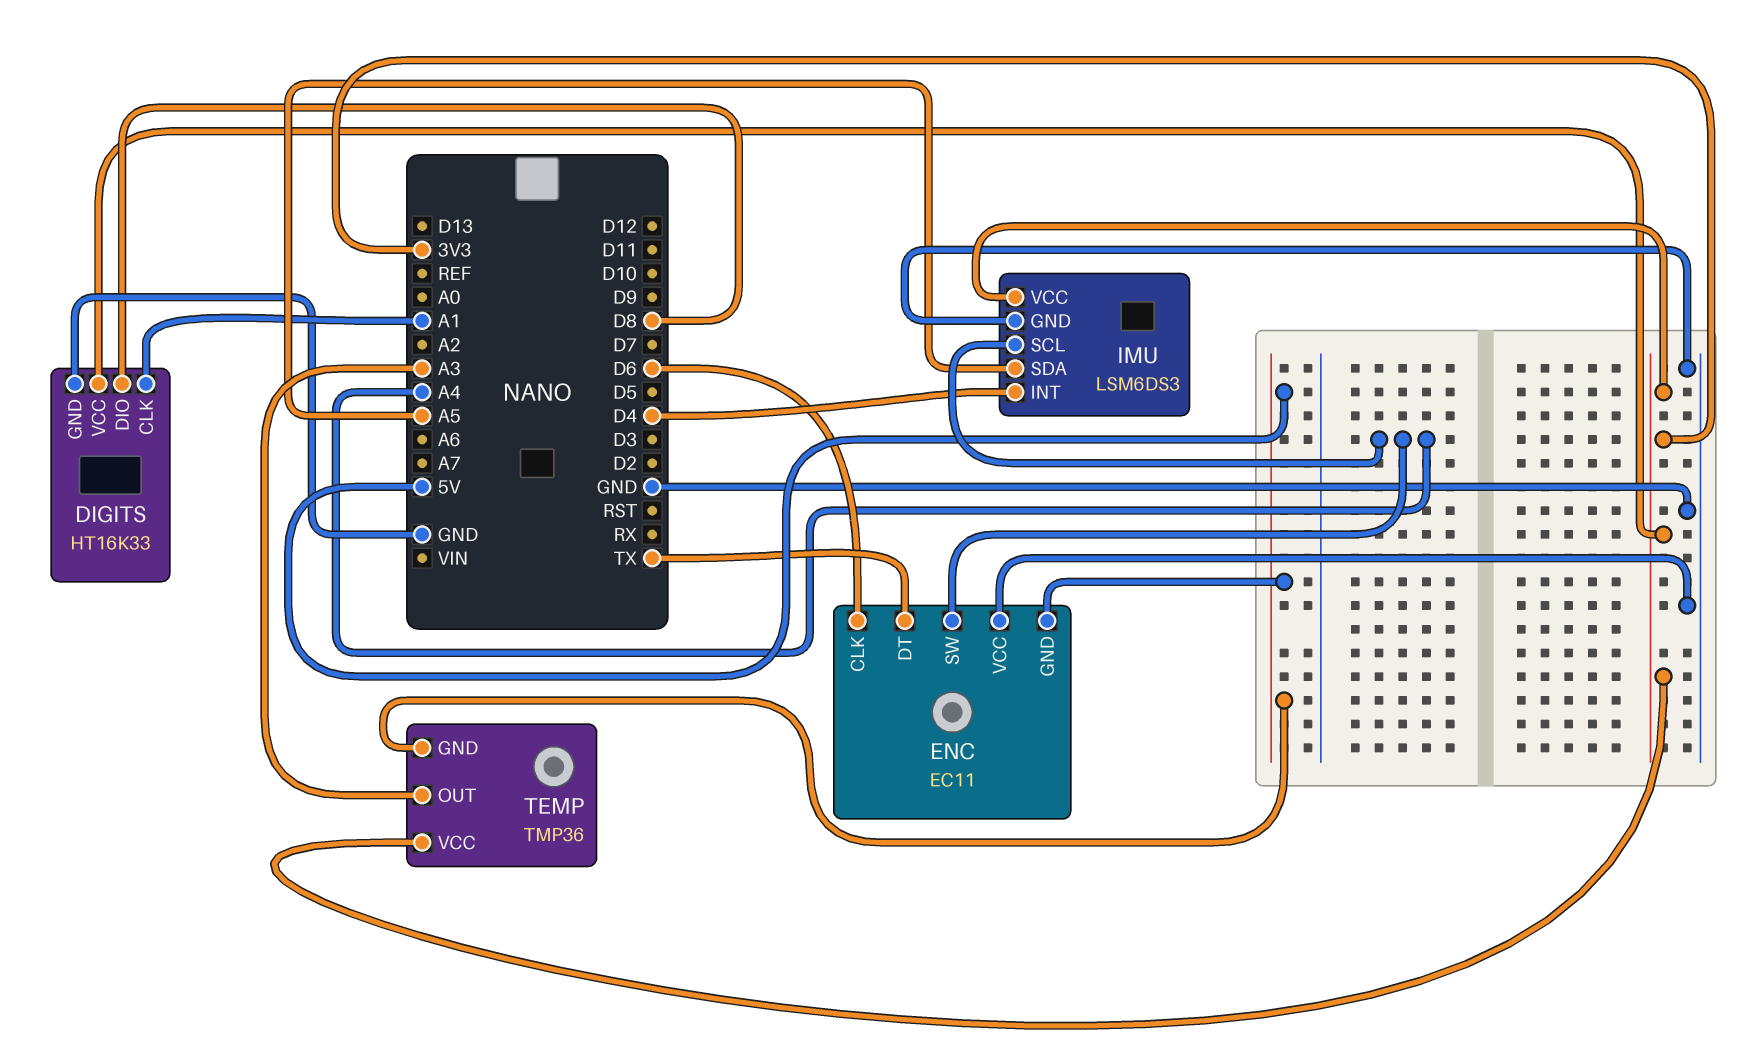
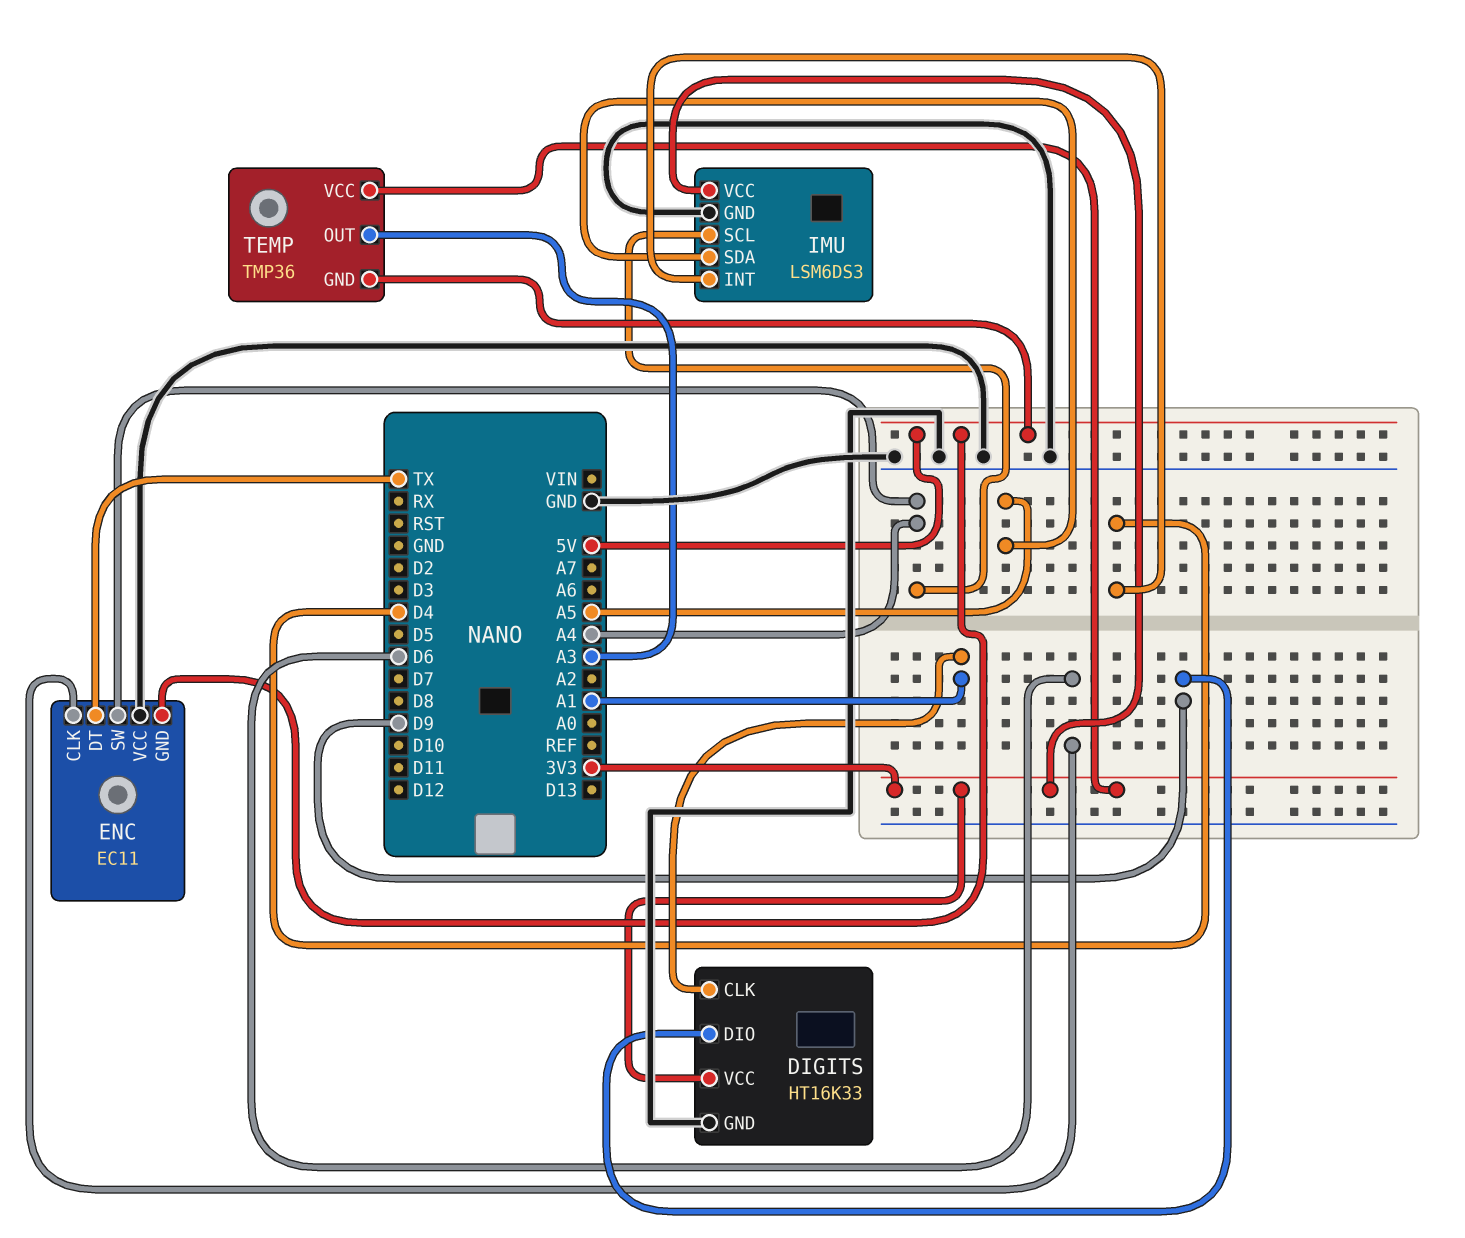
DIGITS pin DIO: D8 -> D9

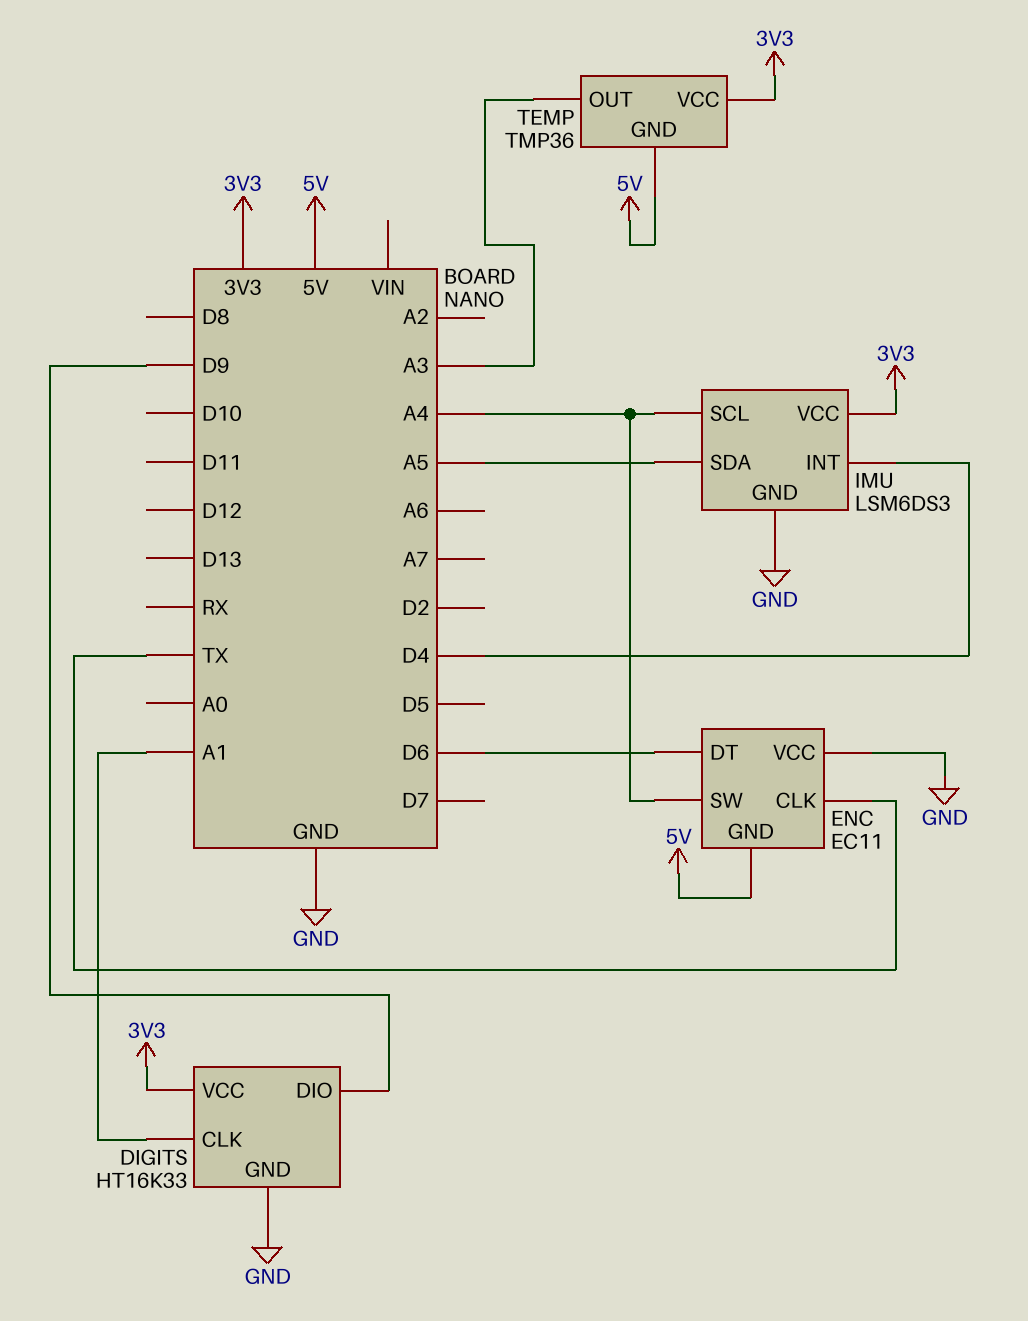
ENC pin CLK: D6 -> TX
ENC pin DT: TX -> D6

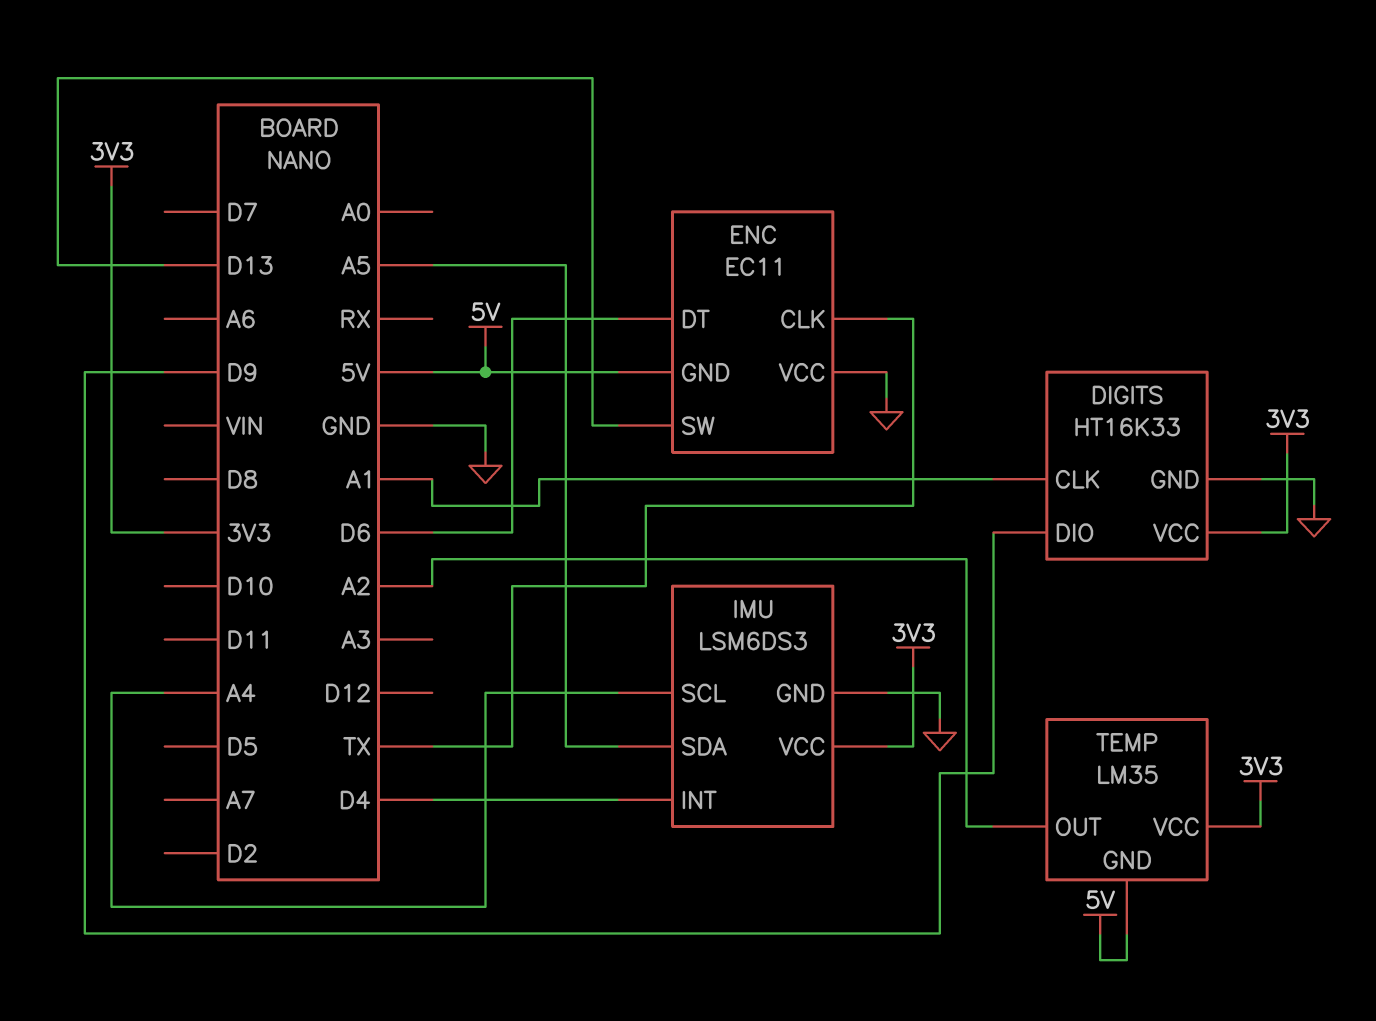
ENC pin SW: A4 -> D13
TEMP: TMP36 -> LM35
TEMP pin OUT: A3 -> A2

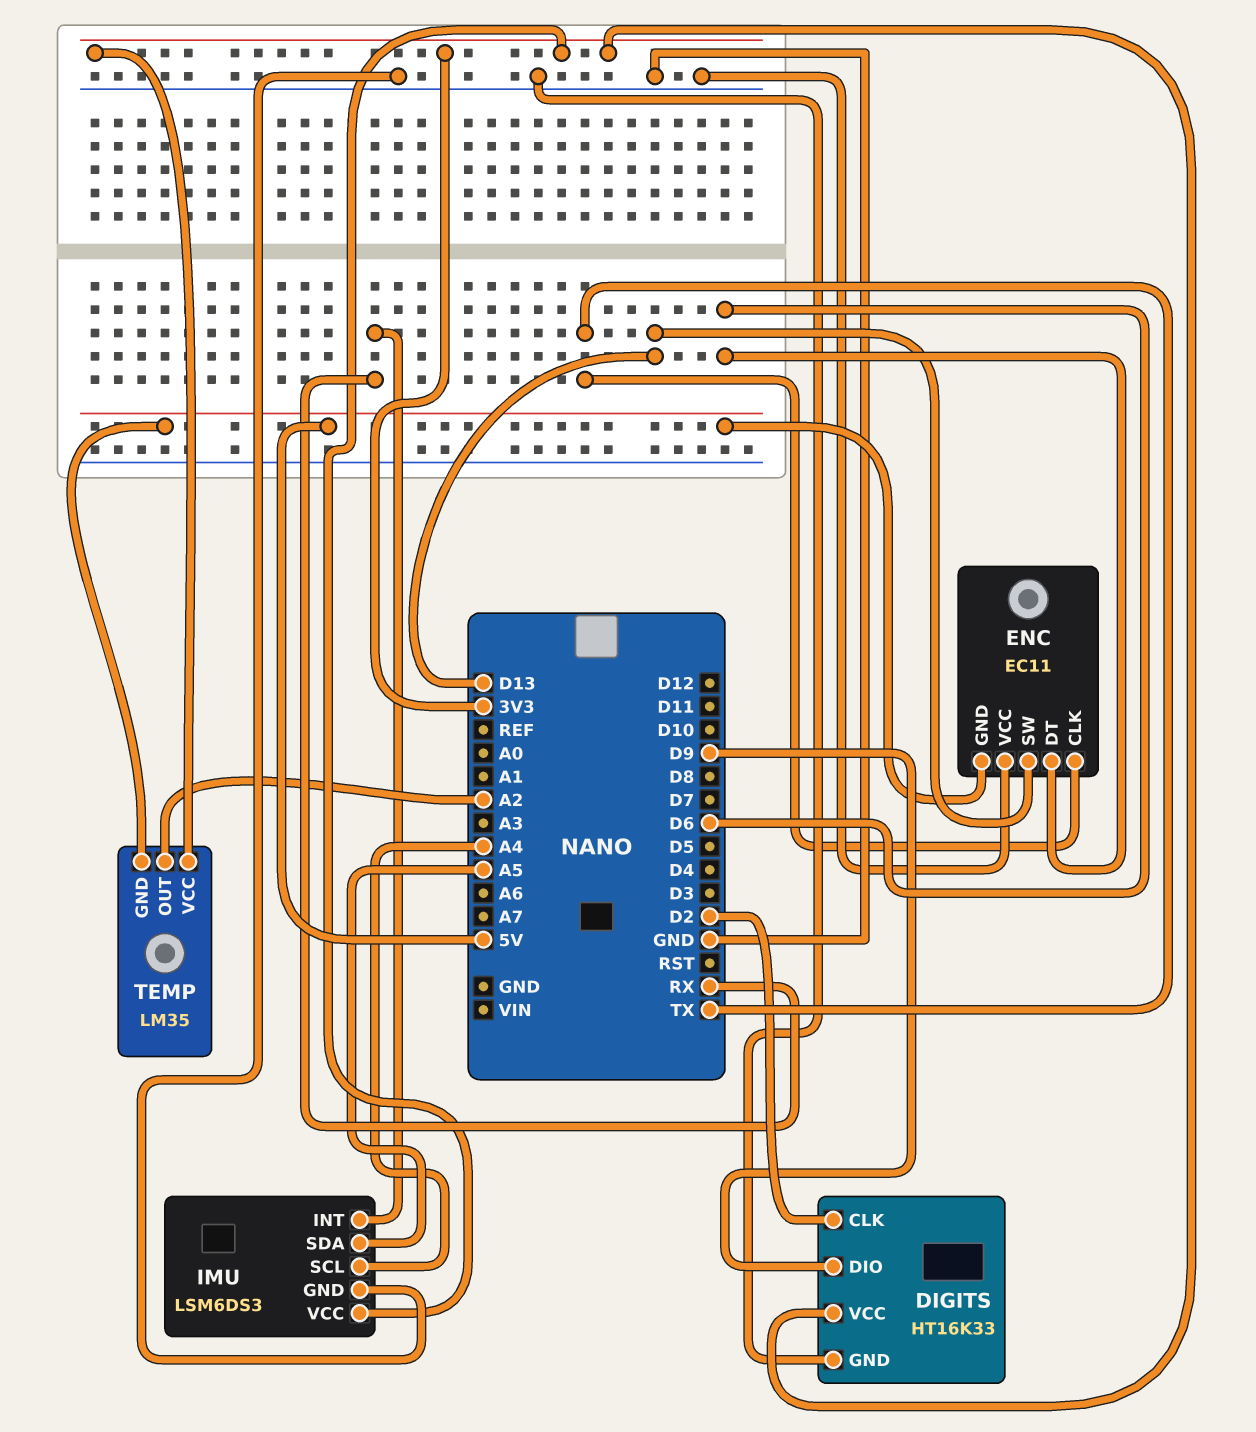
DIGITS pin CLK: A1 -> D2
IMU pin INT: D4 -> RX

